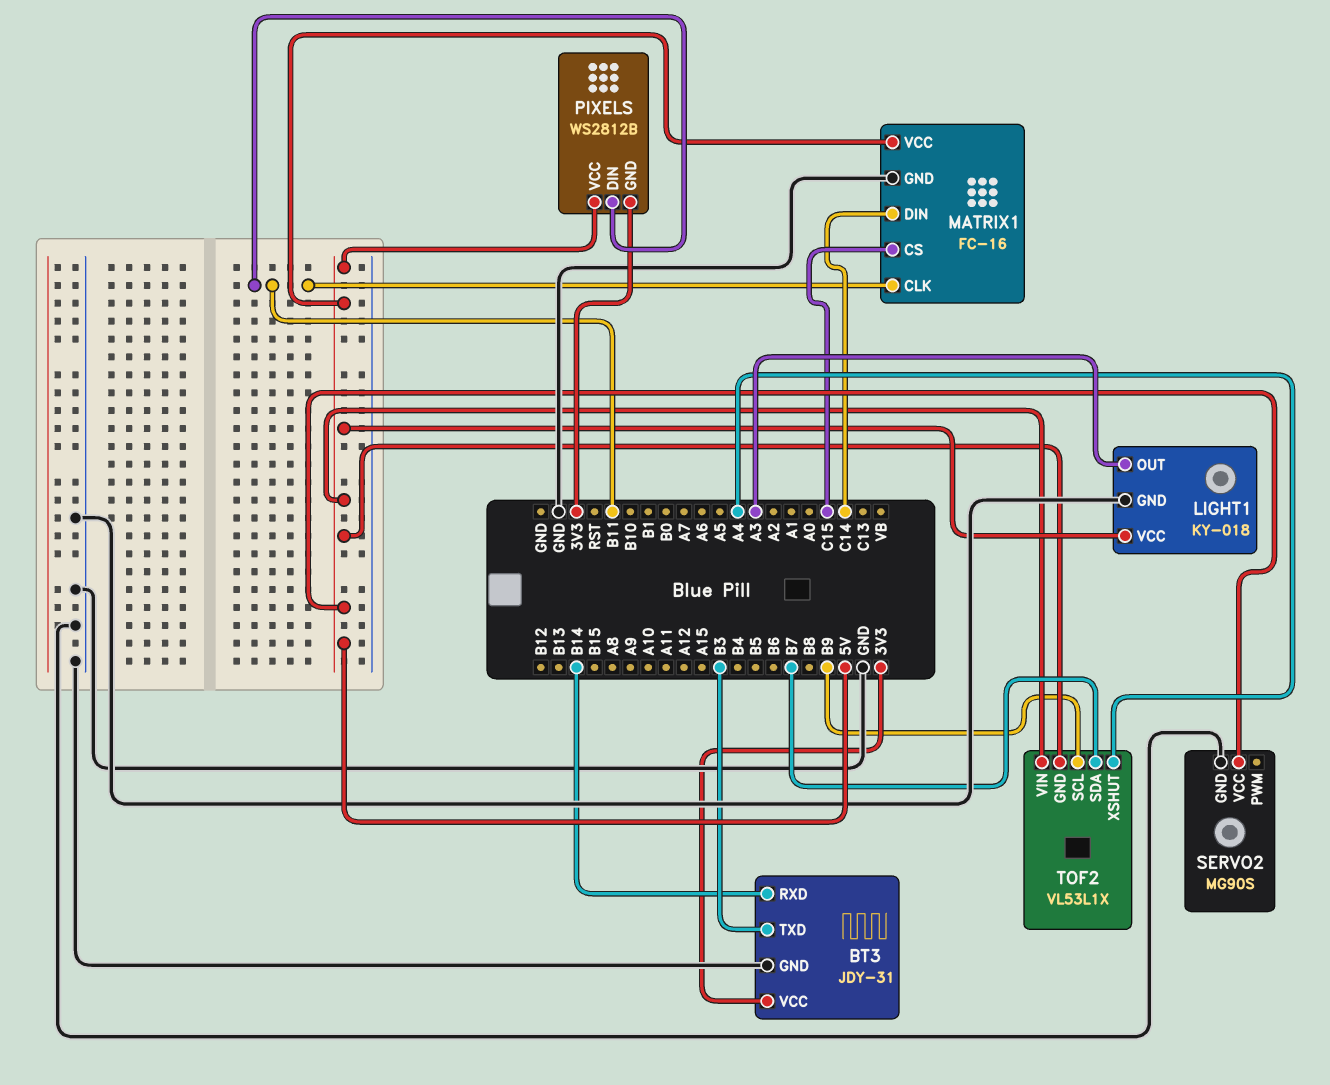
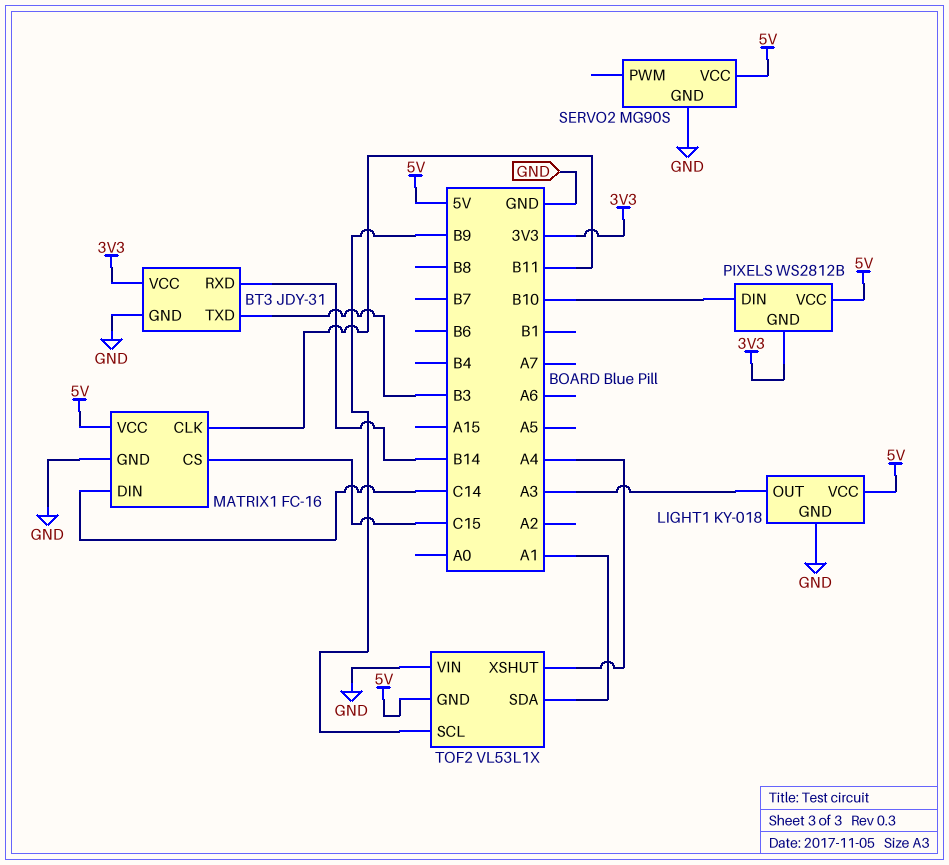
PIXELS pin DIN: B11 -> B10
TOF2 pin SDA: B7 -> A1
TOF2 pin VIN: 5V -> GND

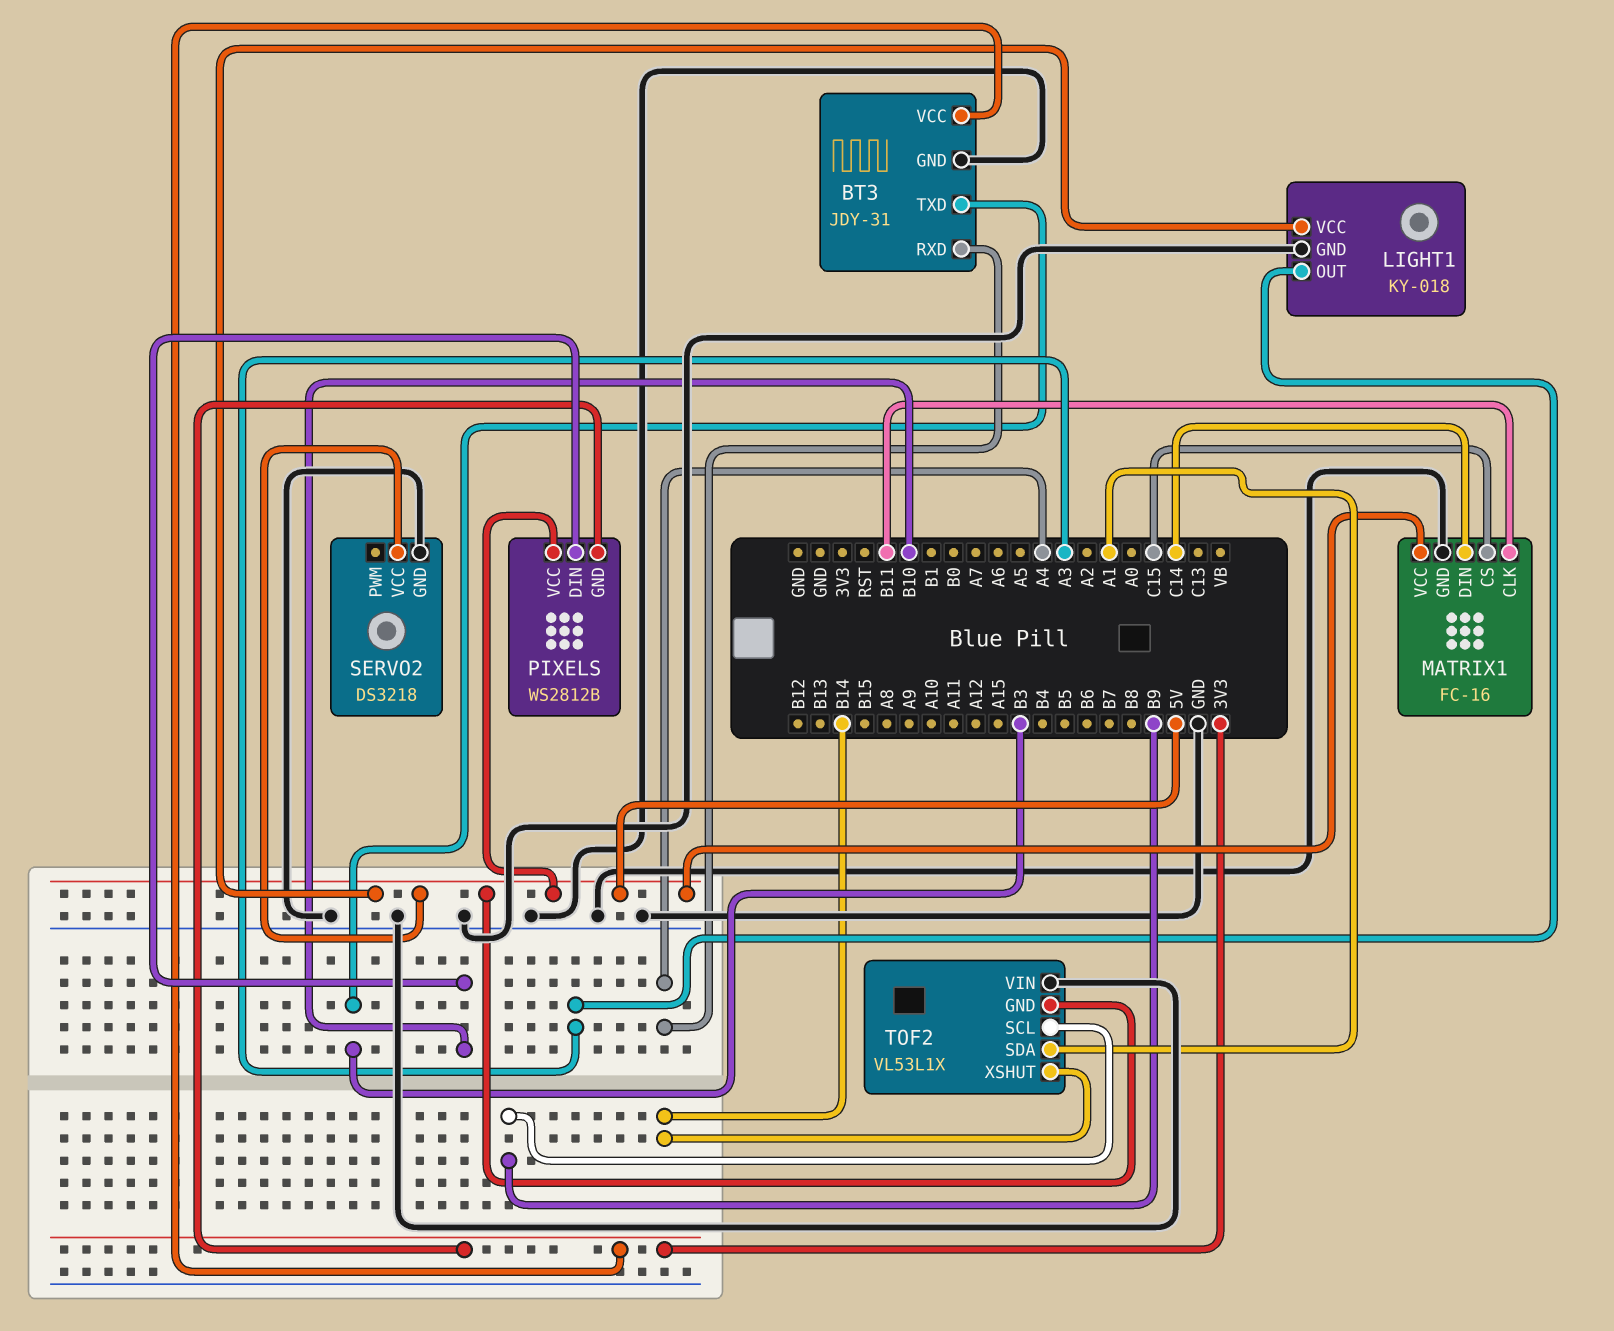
BT3 pin RXD: B14 -> A4
SERVO2: MG90S -> DS3218
TOF2 pin XSHUT: A4 -> B14

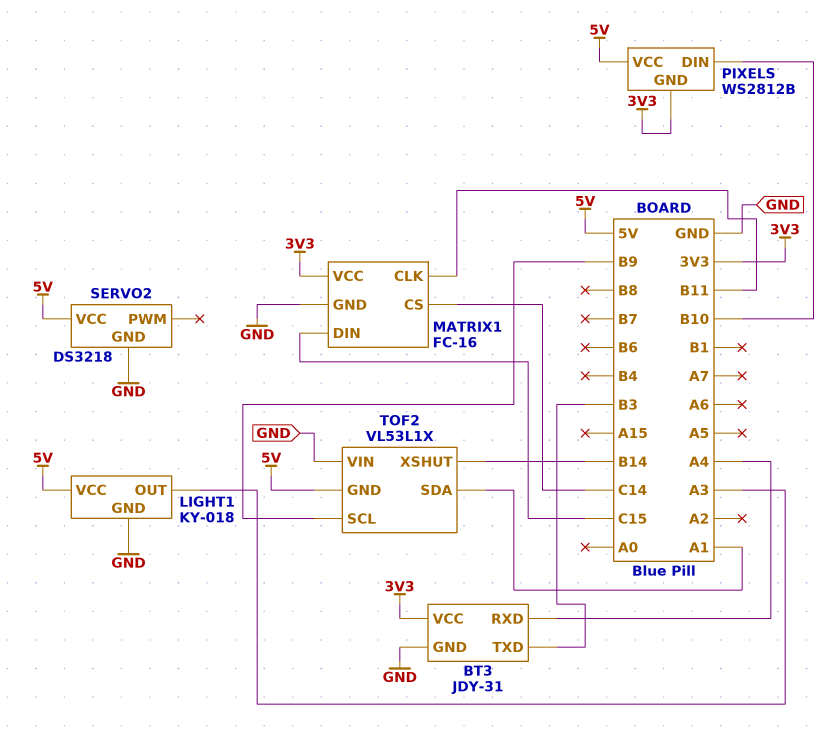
MATRIX1 pin CS: C15 -> C14
MATRIX1 pin DIN: C14 -> C15
MATRIX1 pin VCC: 5V -> 3V3

